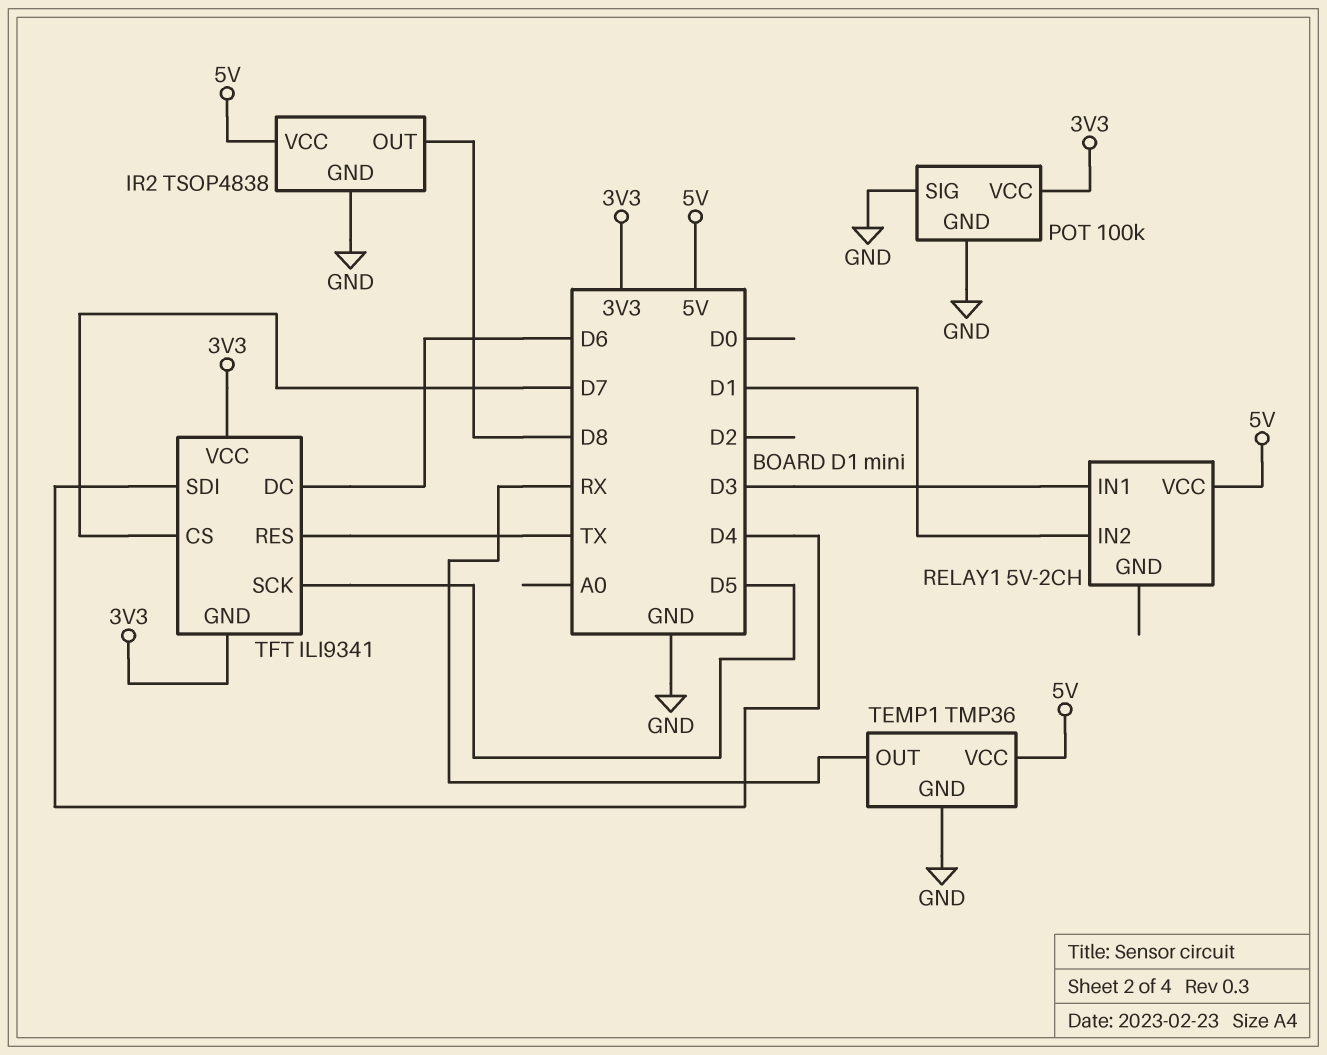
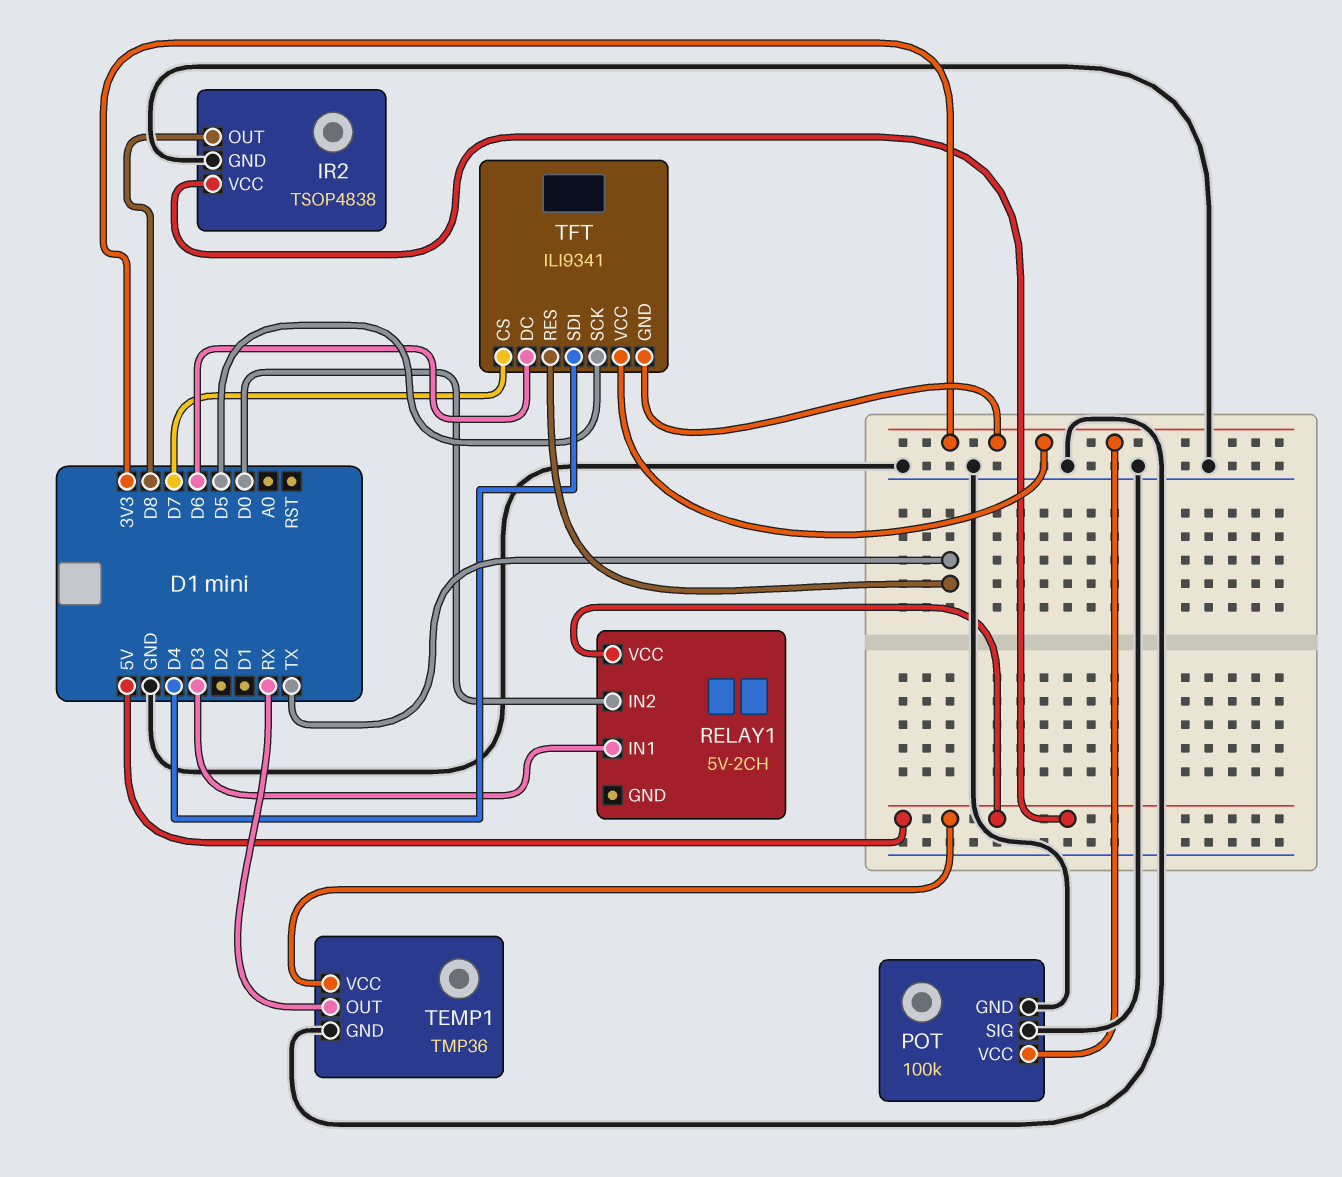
RELAY1 pin IN2: D1 -> D0

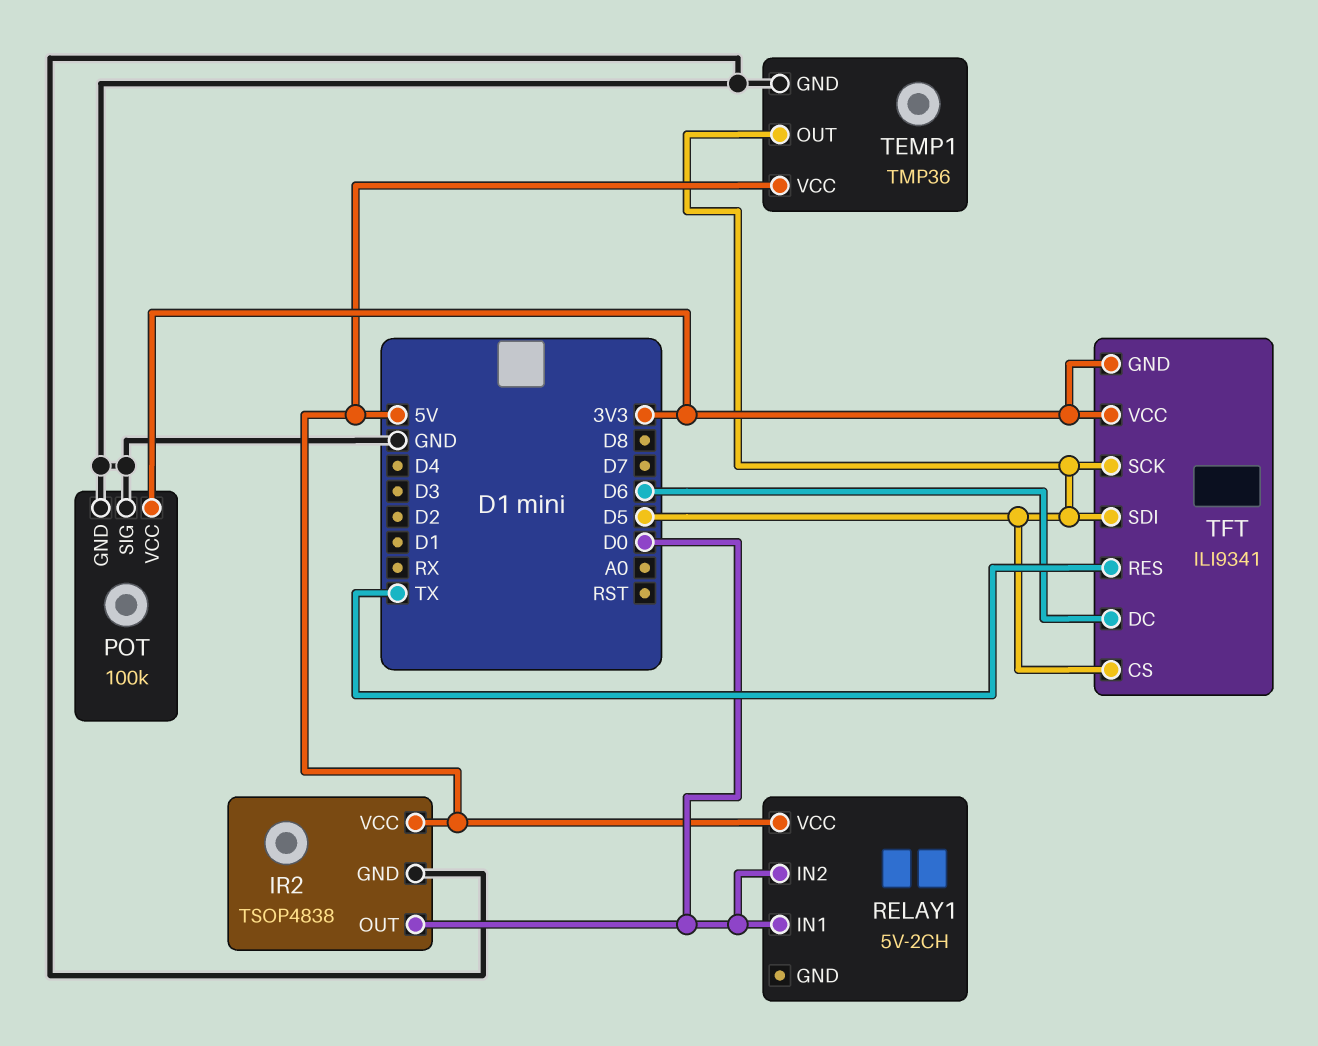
IR2 pin OUT: D8 -> D0
RELAY1 pin IN1: D3 -> D0
TEMP1 pin OUT: RX -> D5
TFT pin CS: D7 -> D5
TFT pin SDI: D4 -> D5

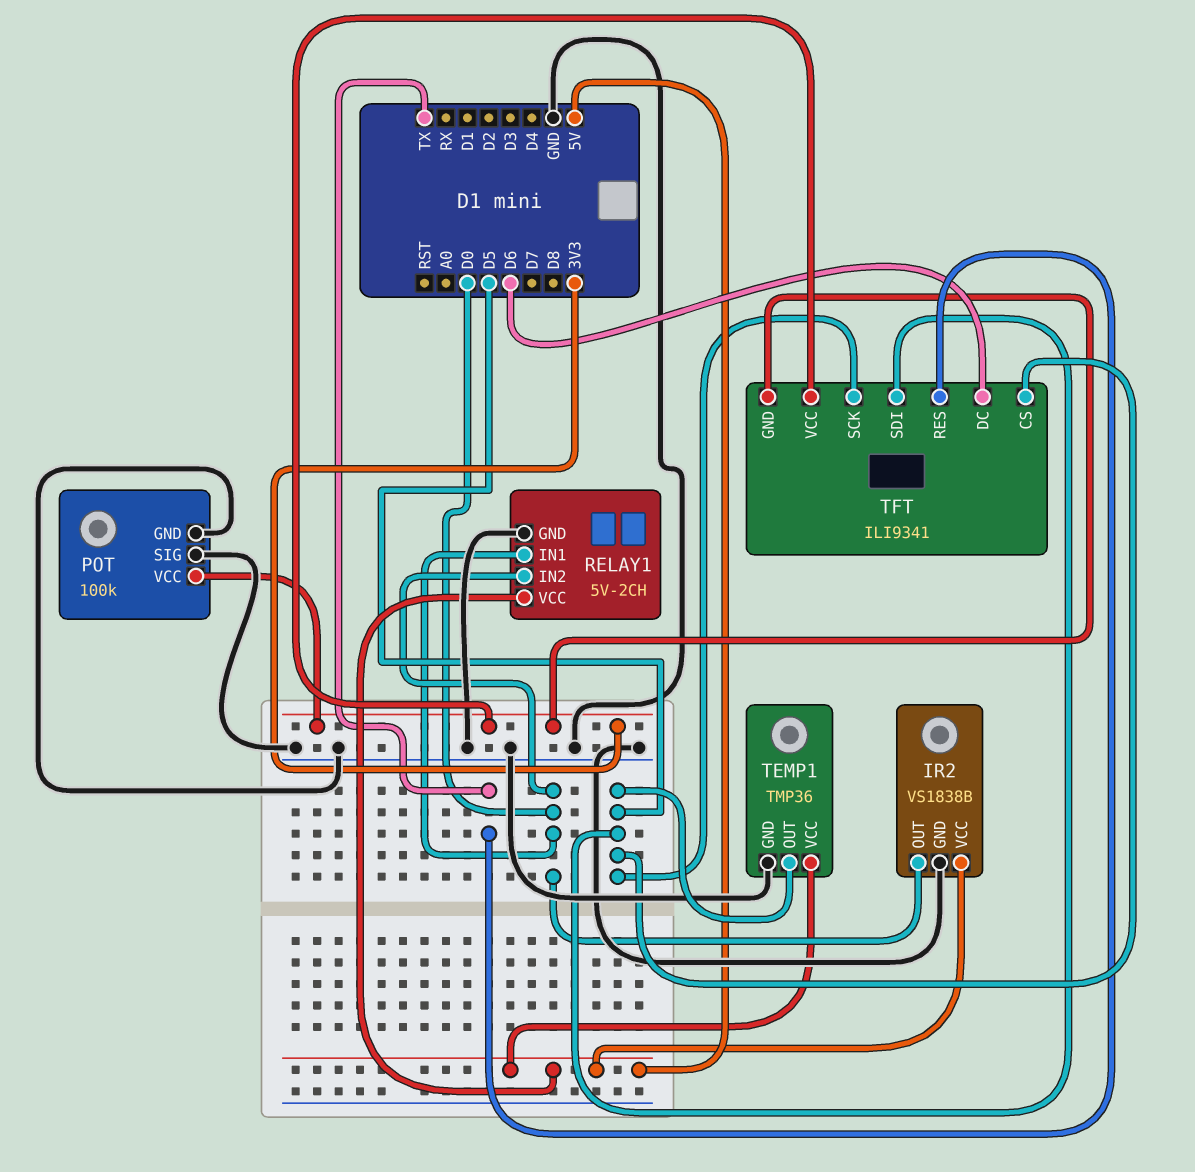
IR2: TSOP4838 -> VS1838B
RELAY1 pin GND: none -> GND

